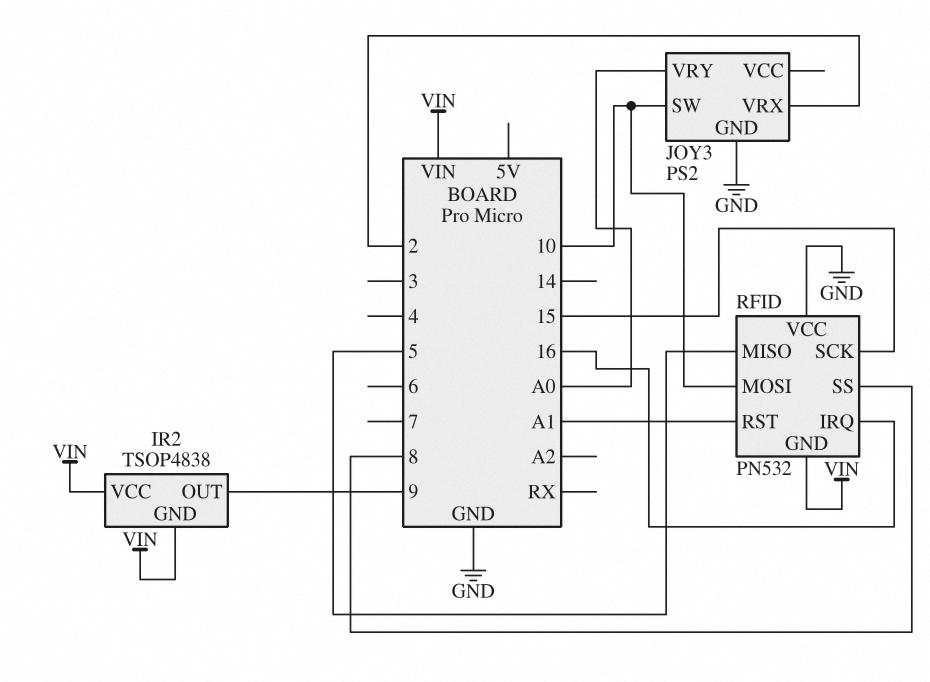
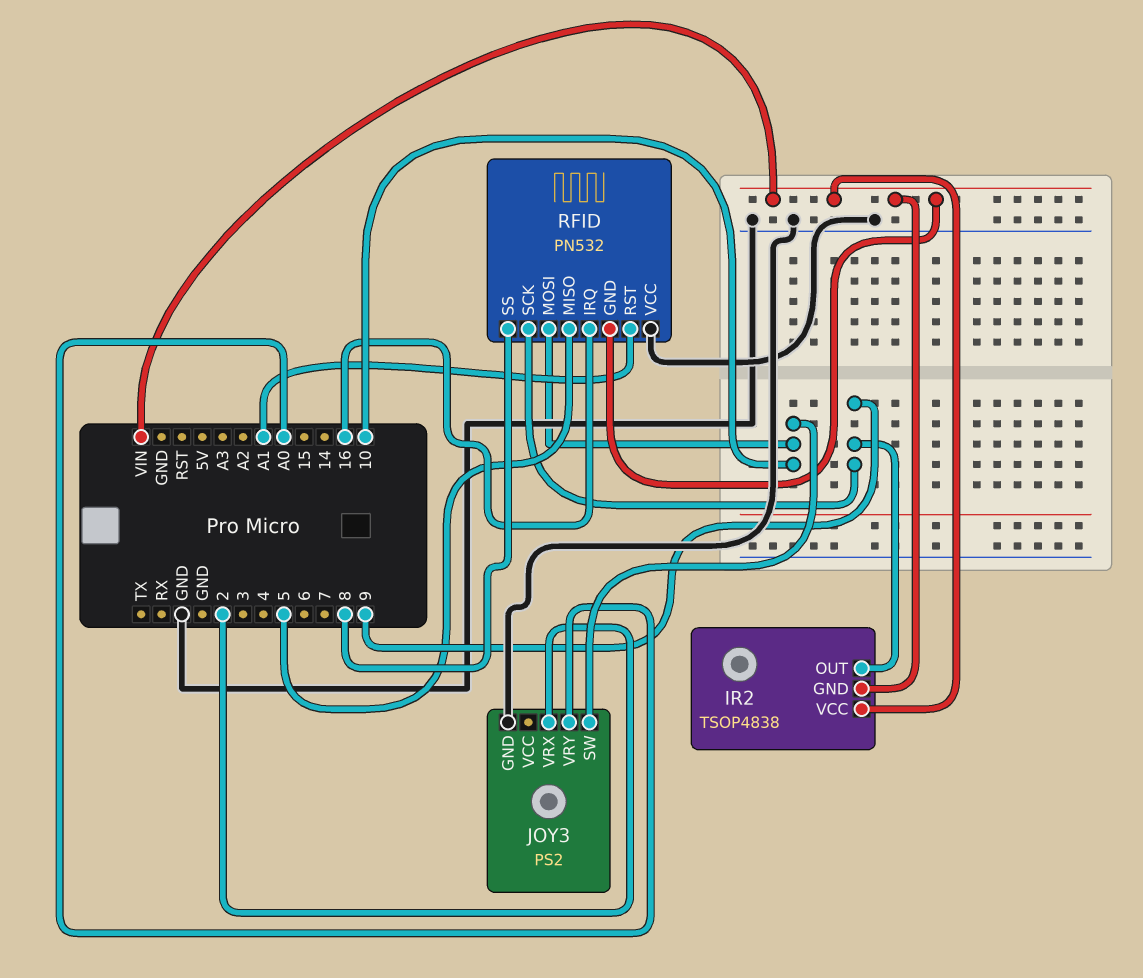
RFID pin SCK: 15 -> 9

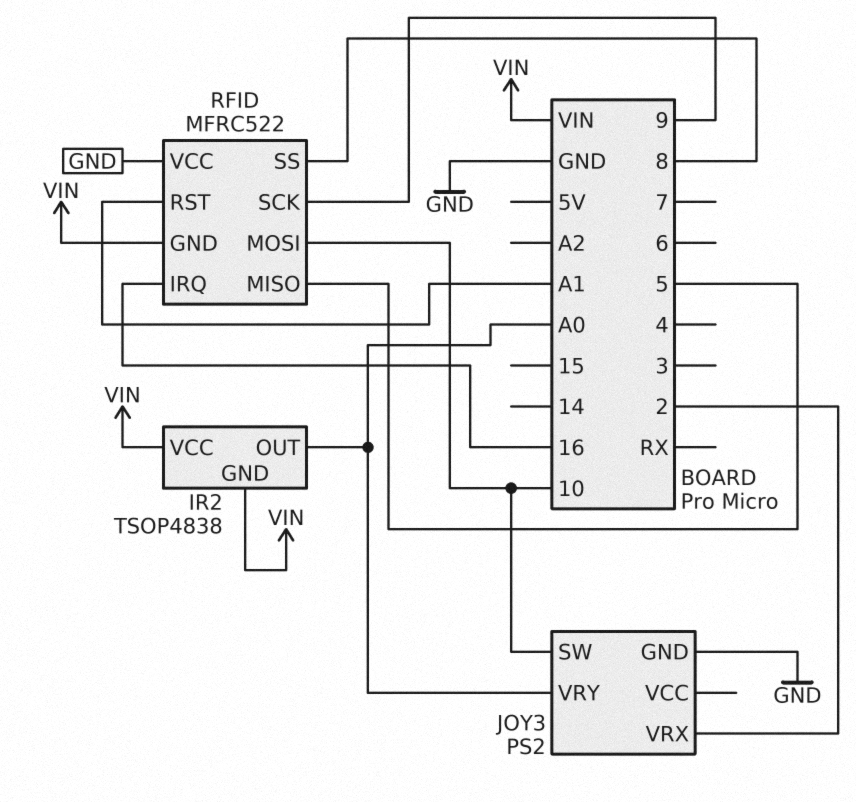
IR2 pin OUT: 9 -> A0
RFID: PN532 -> MFRC522

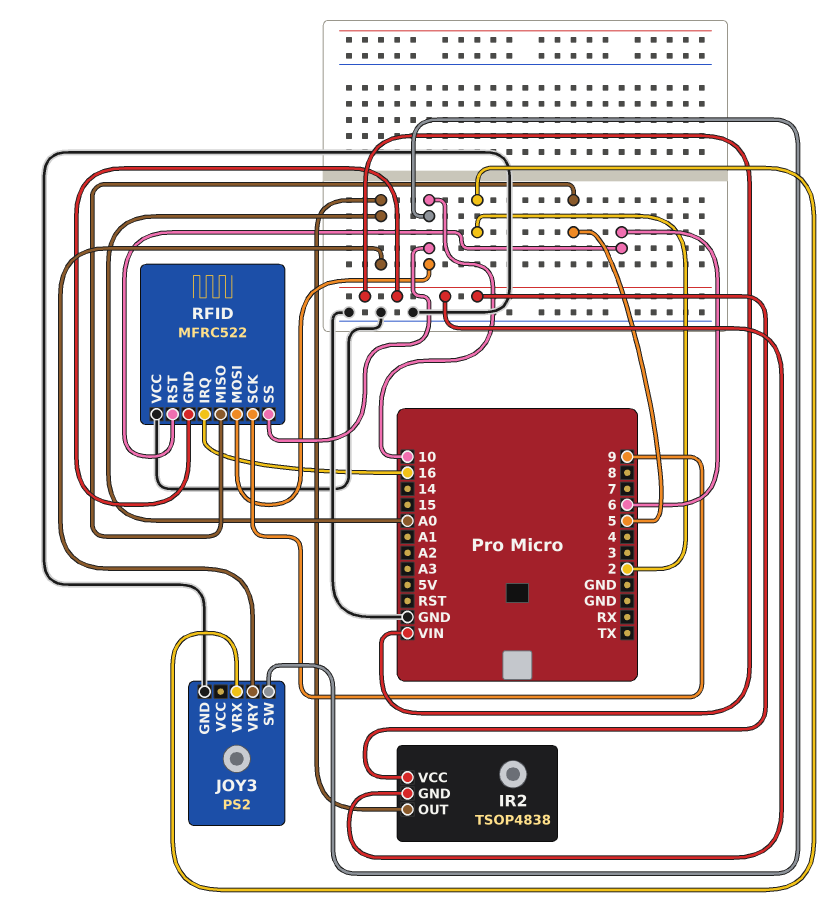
RFID pin RST: A1 -> 6
RFID pin SS: 8 -> 10

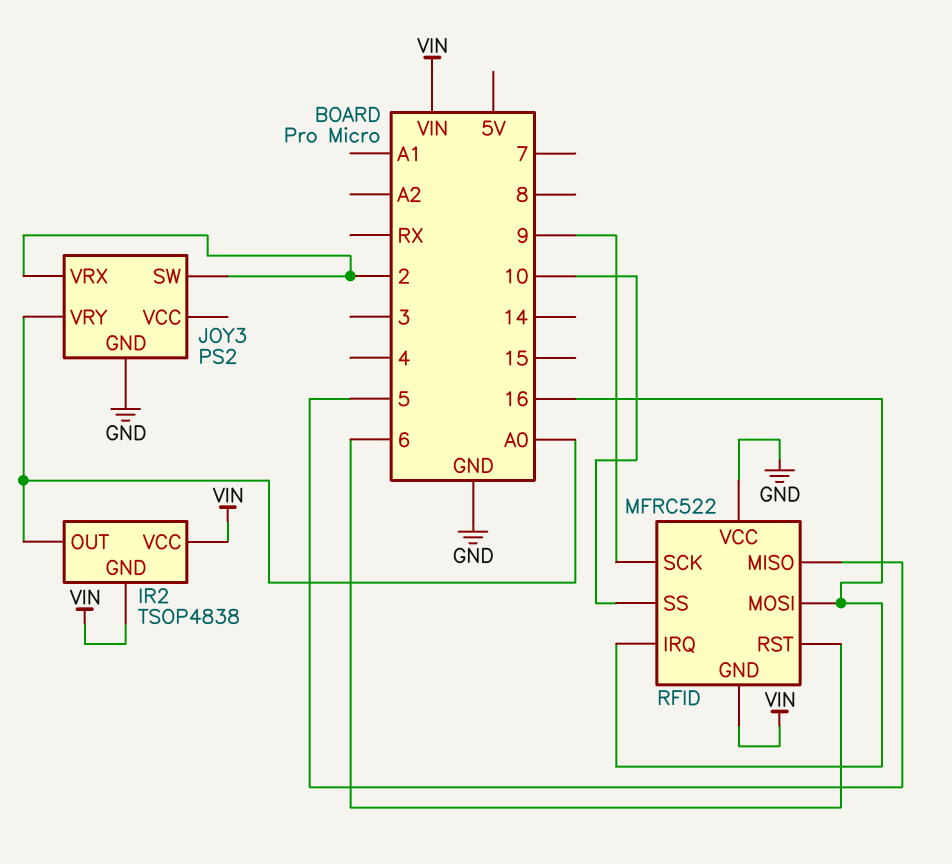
JOY3 pin SW: 10 -> 2
RFID pin MOSI: 10 -> 16

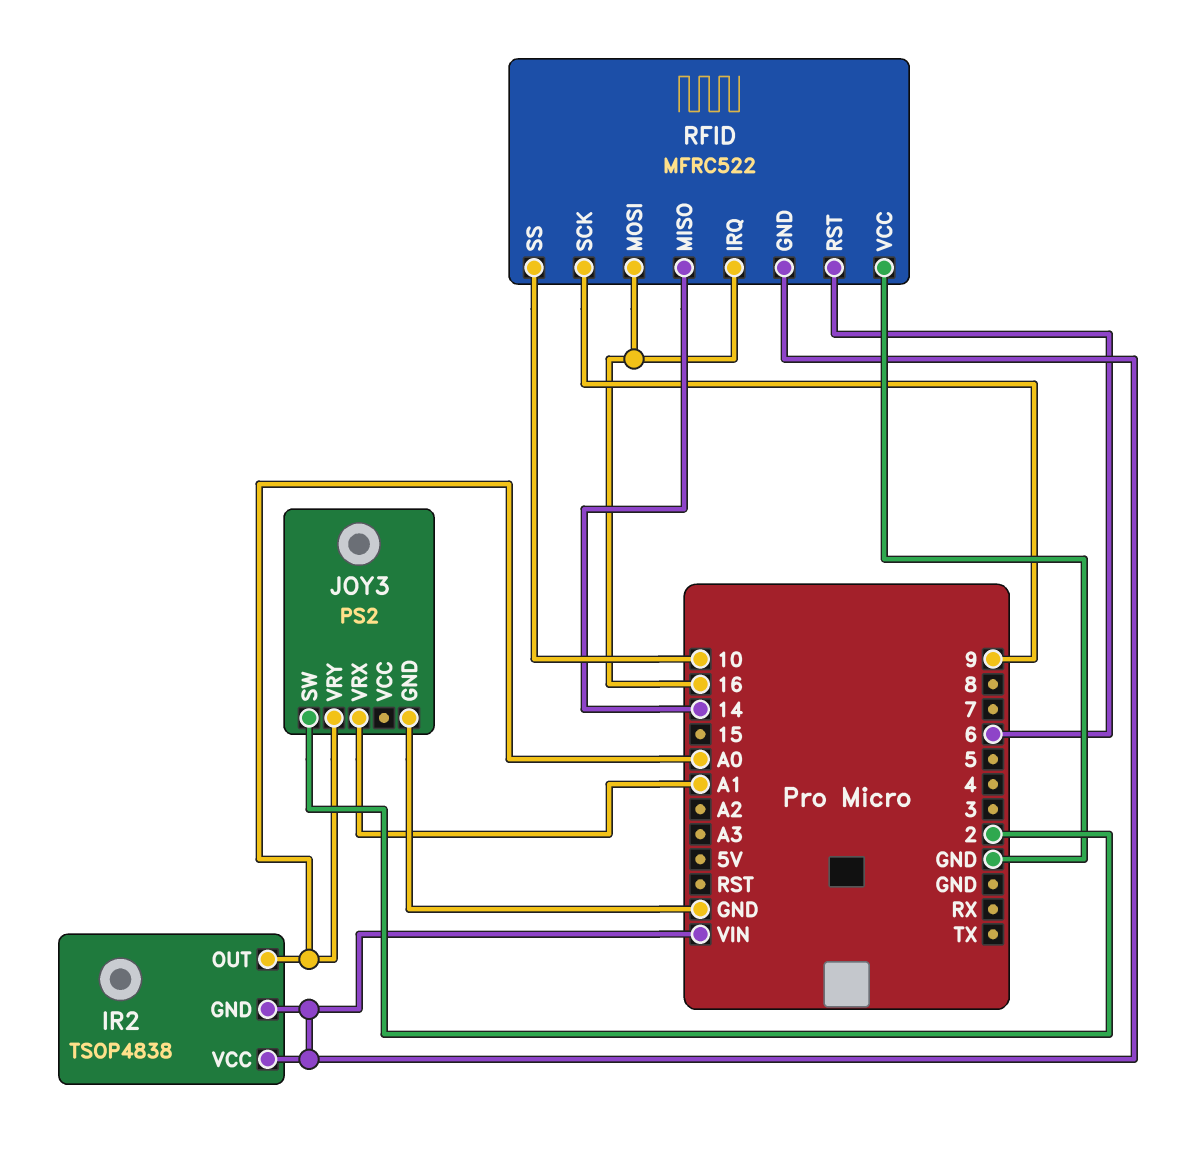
JOY3 pin VRX: 2 -> A1
RFID pin MISO: 5 -> 14

